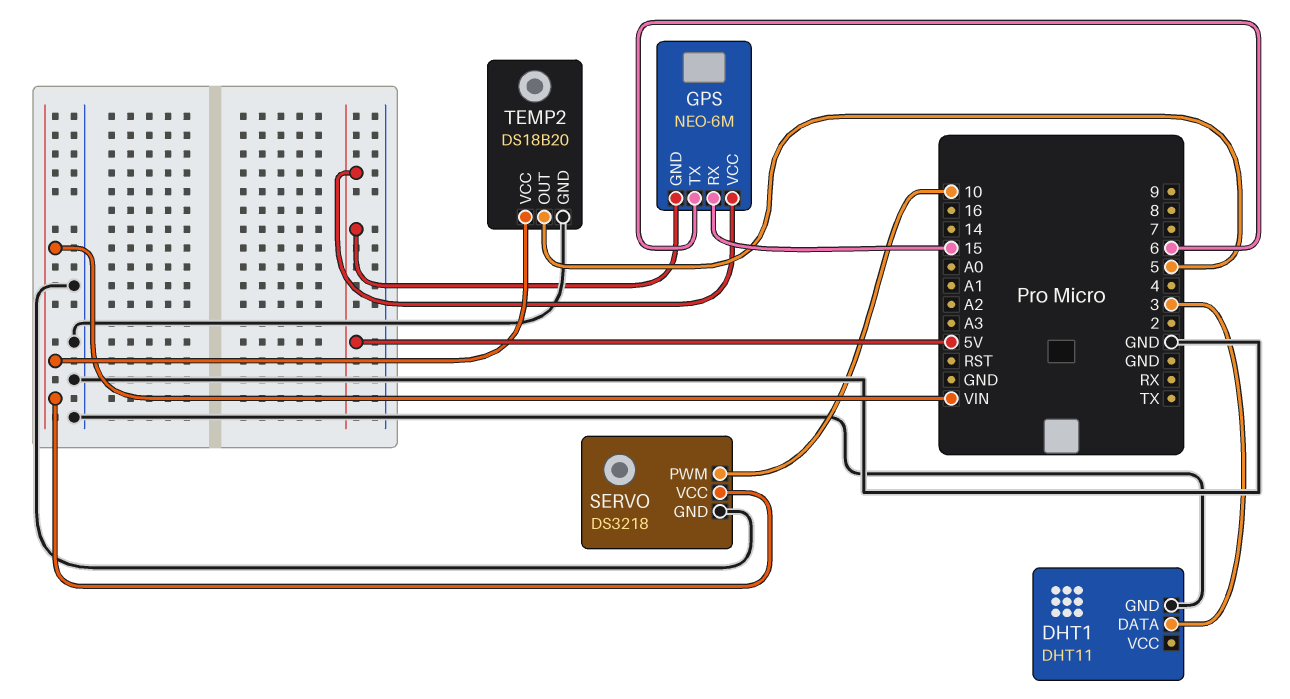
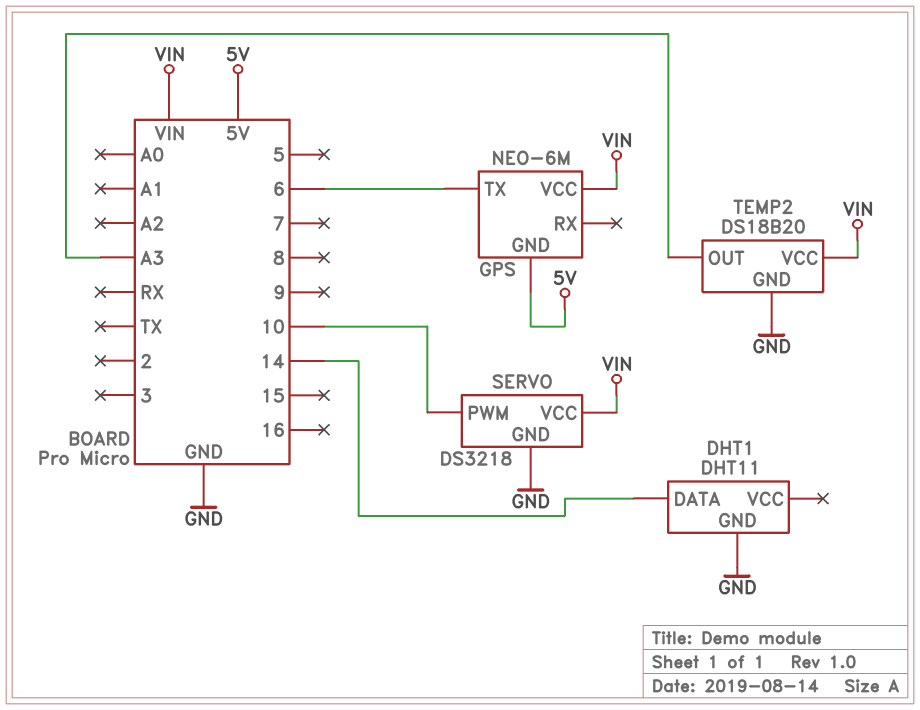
DHT1 pin DATA: 3 -> 14
GPS pin RX: 15 -> none
GPS pin VCC: 5V -> VIN
TEMP2 pin OUT: 5 -> A3

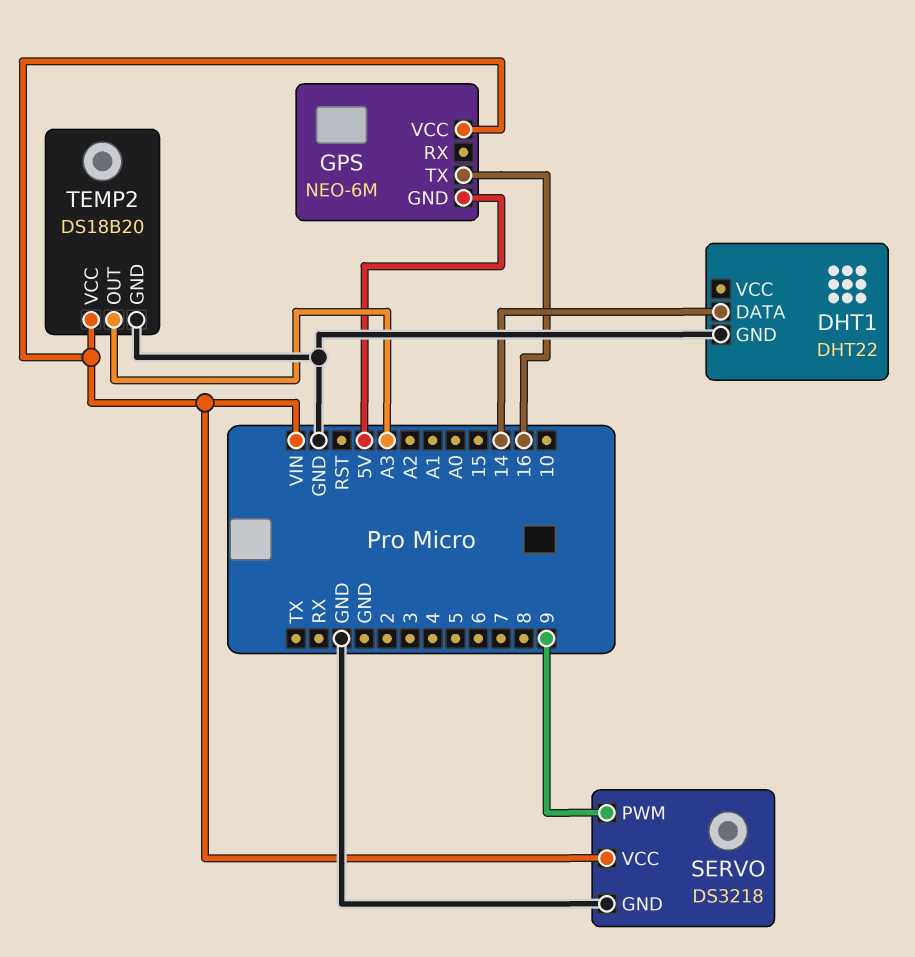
DHT1: DHT11 -> DHT22
GPS pin TX: 6 -> 16
SERVO pin PWM: 10 -> 9

